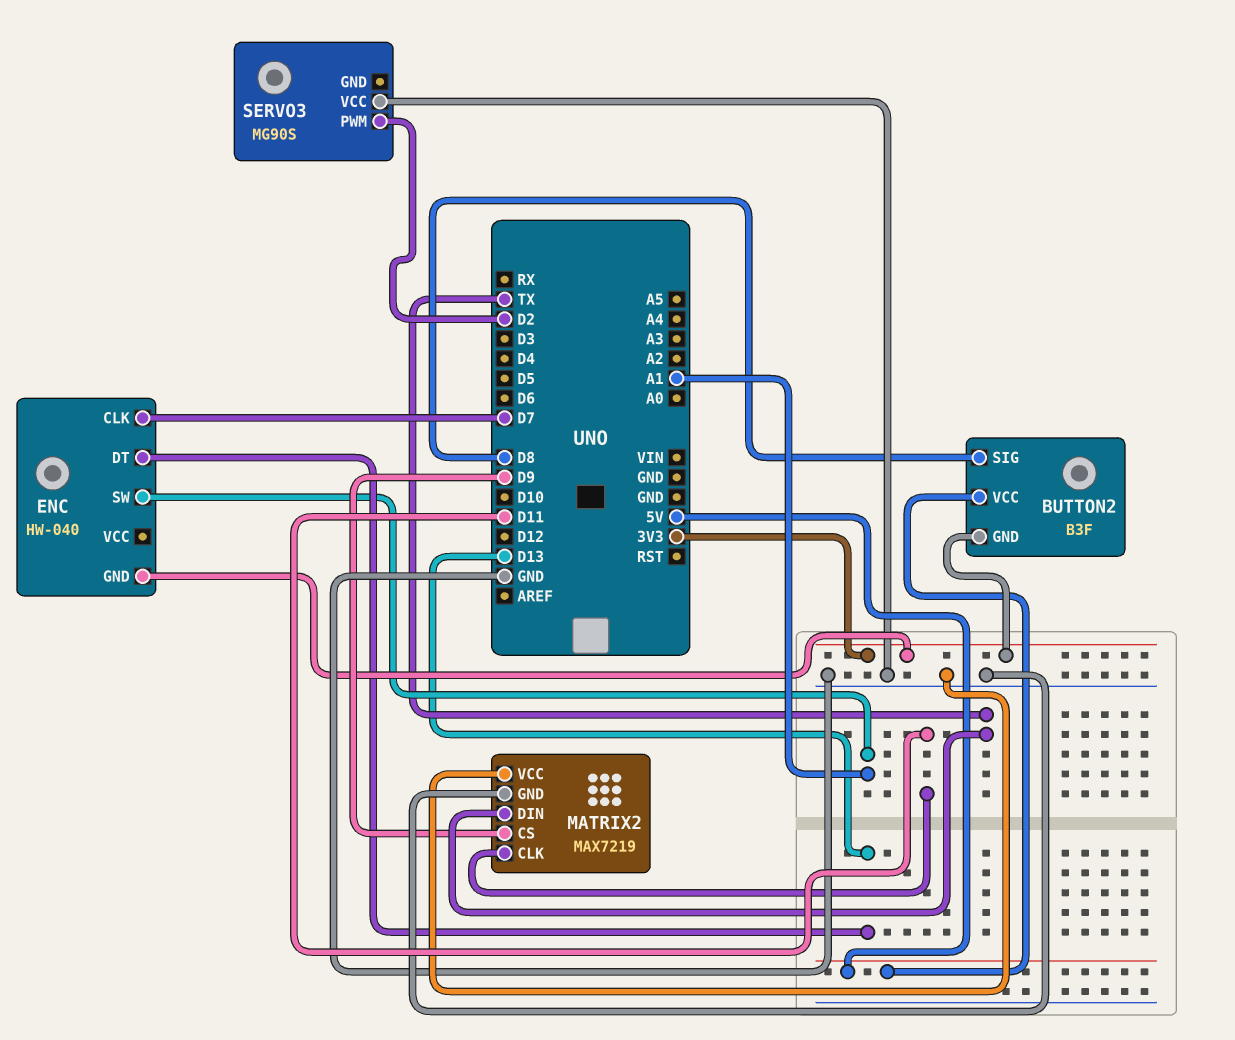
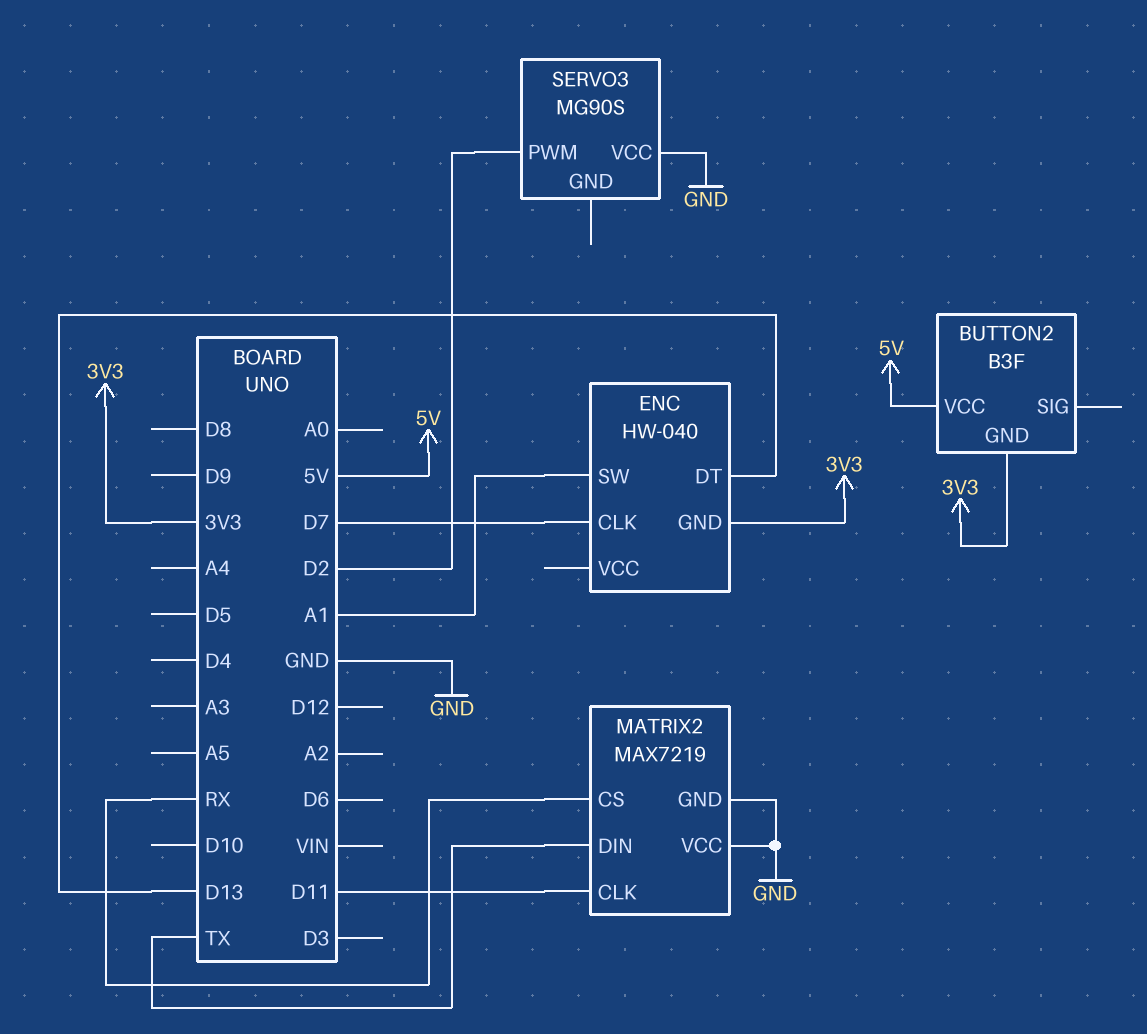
BUTTON2 pin SIG: D8 -> none
MATRIX2 pin CS: D9 -> RX

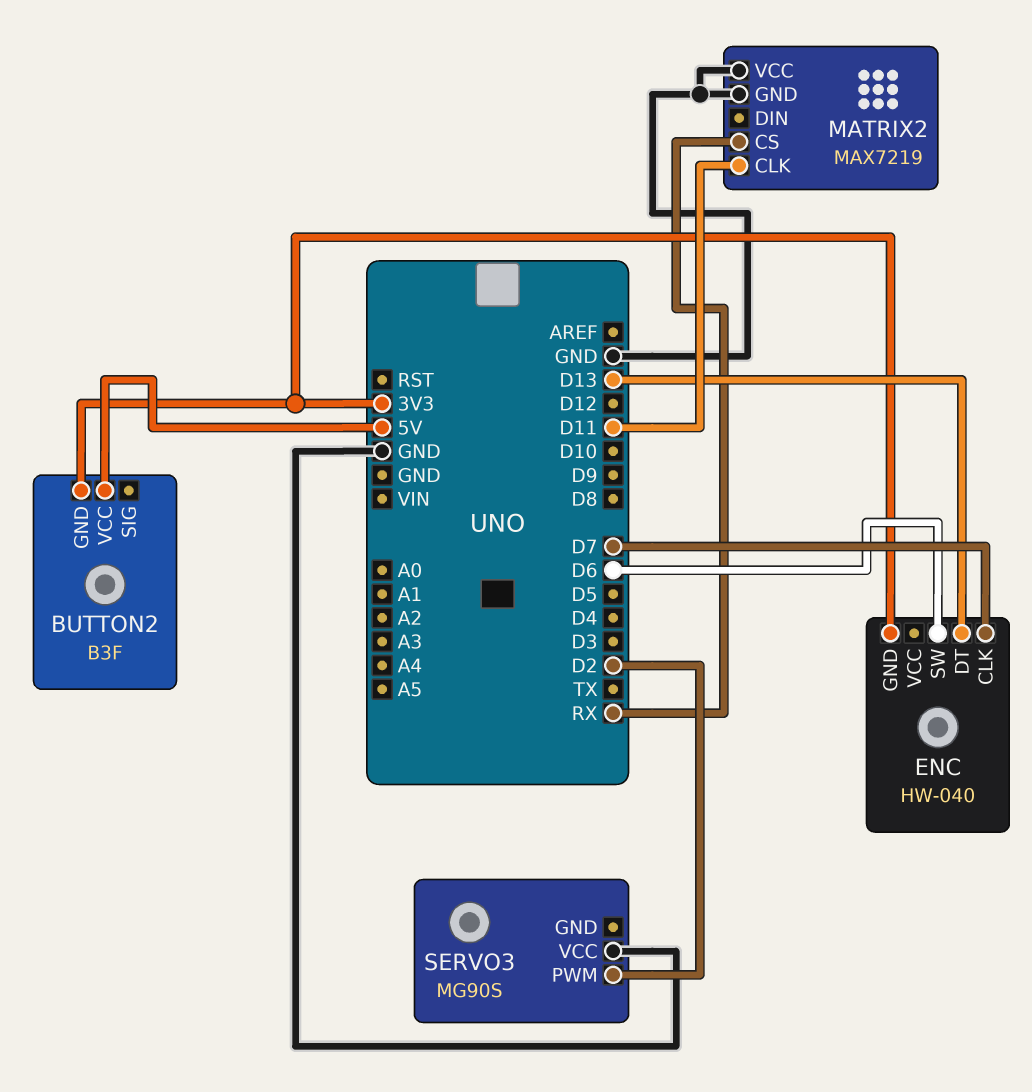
ENC pin SW: A1 -> D6
MATRIX2 pin DIN: TX -> none

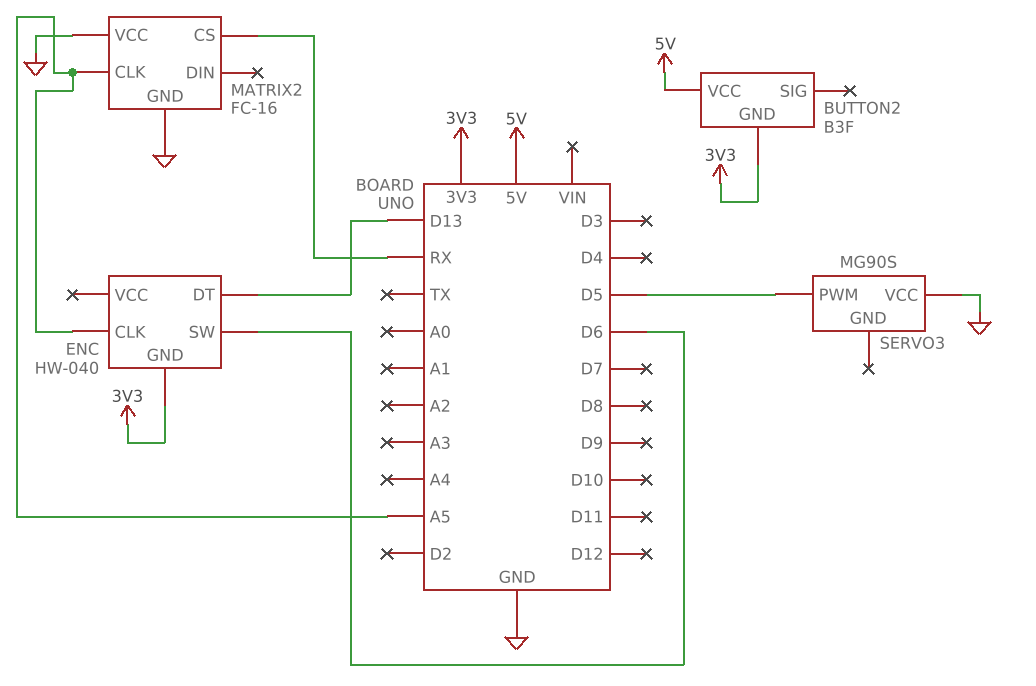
ENC pin CLK: D7 -> A5
MATRIX2: MAX7219 -> FC-16
MATRIX2 pin CLK: D11 -> A5
SERVO3 pin PWM: D2 -> D5

